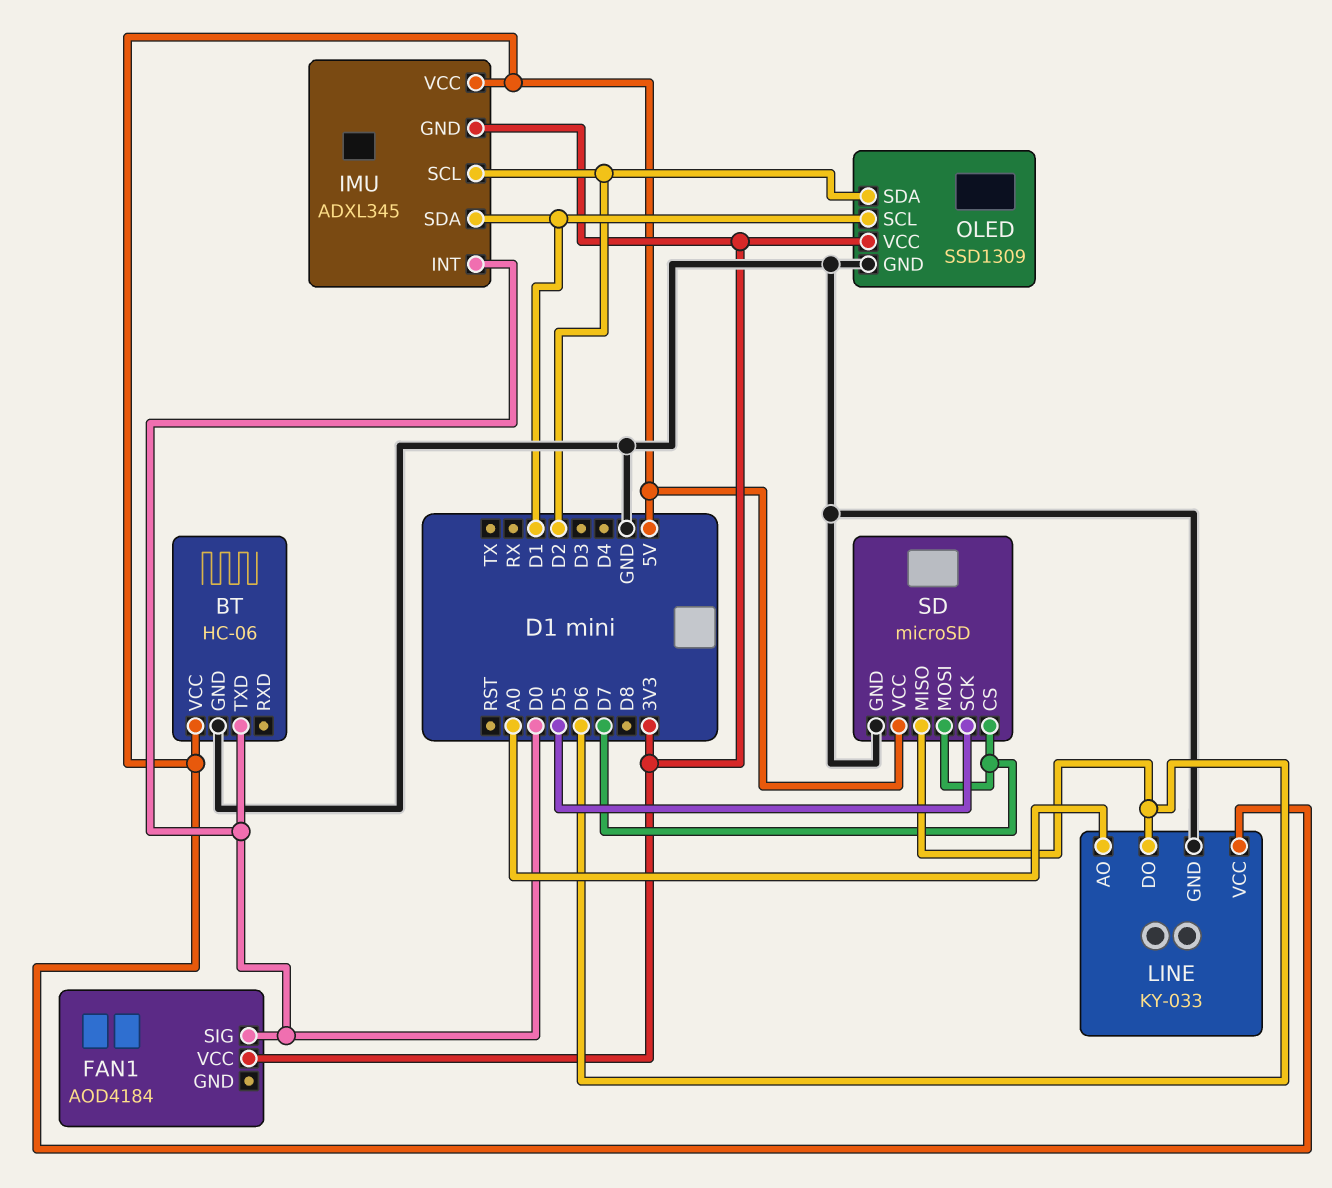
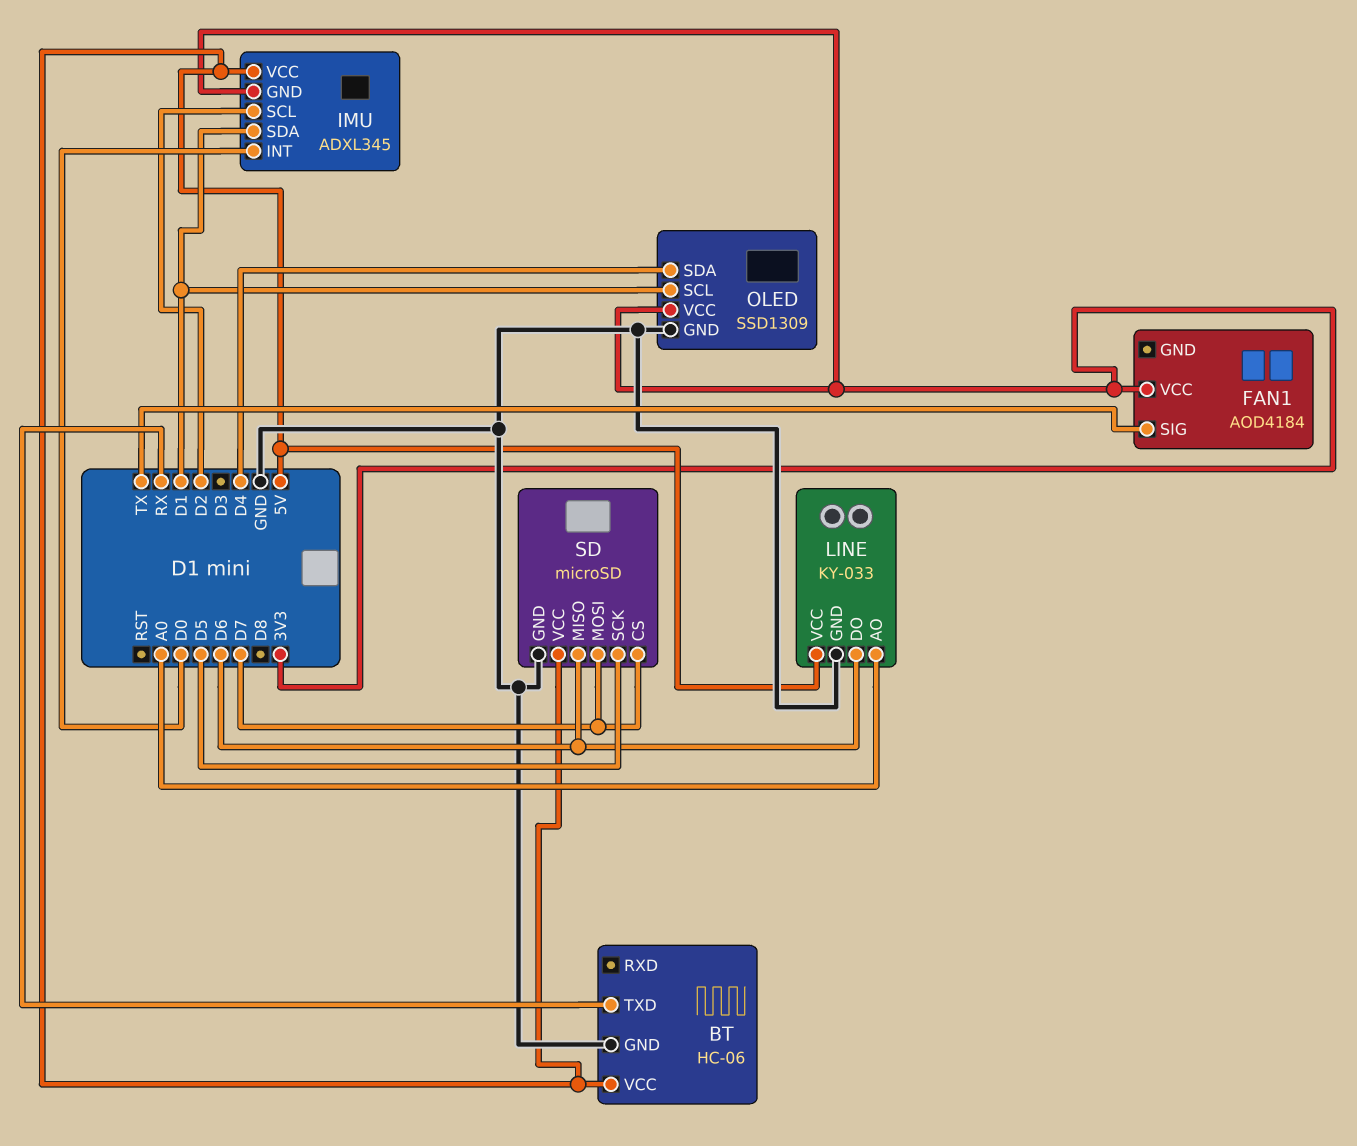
BT pin TXD: D0 -> RX
FAN1 pin SIG: D0 -> TX
OLED pin SDA: D2 -> D4

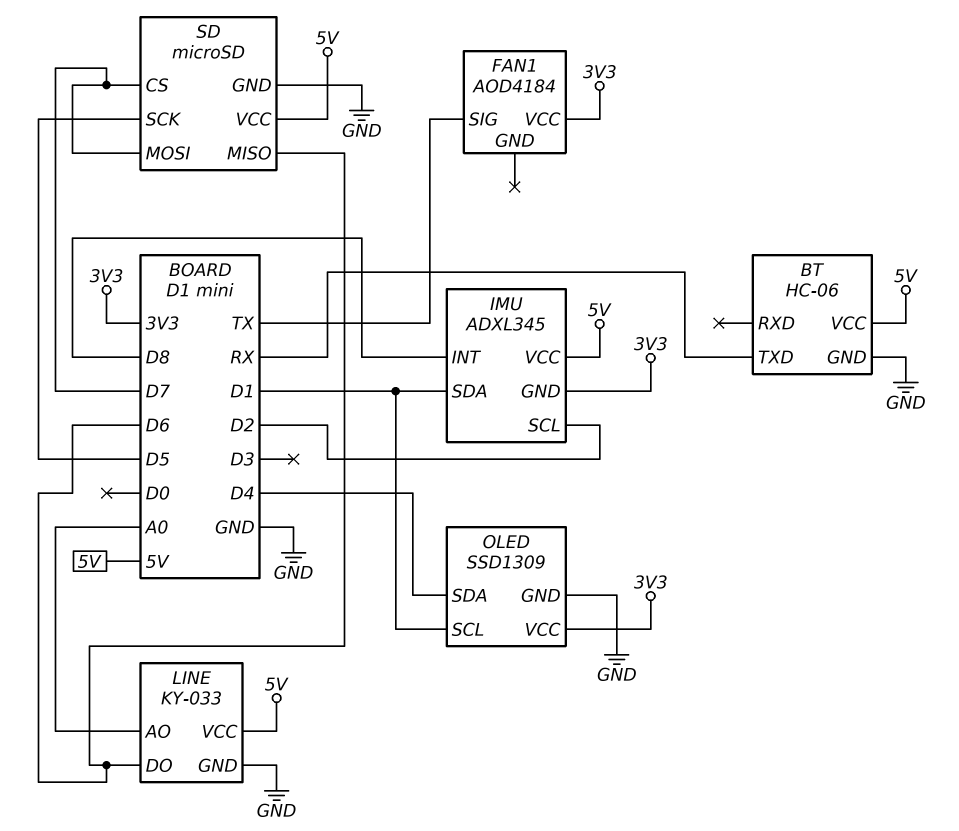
IMU pin INT: D0 -> D8

